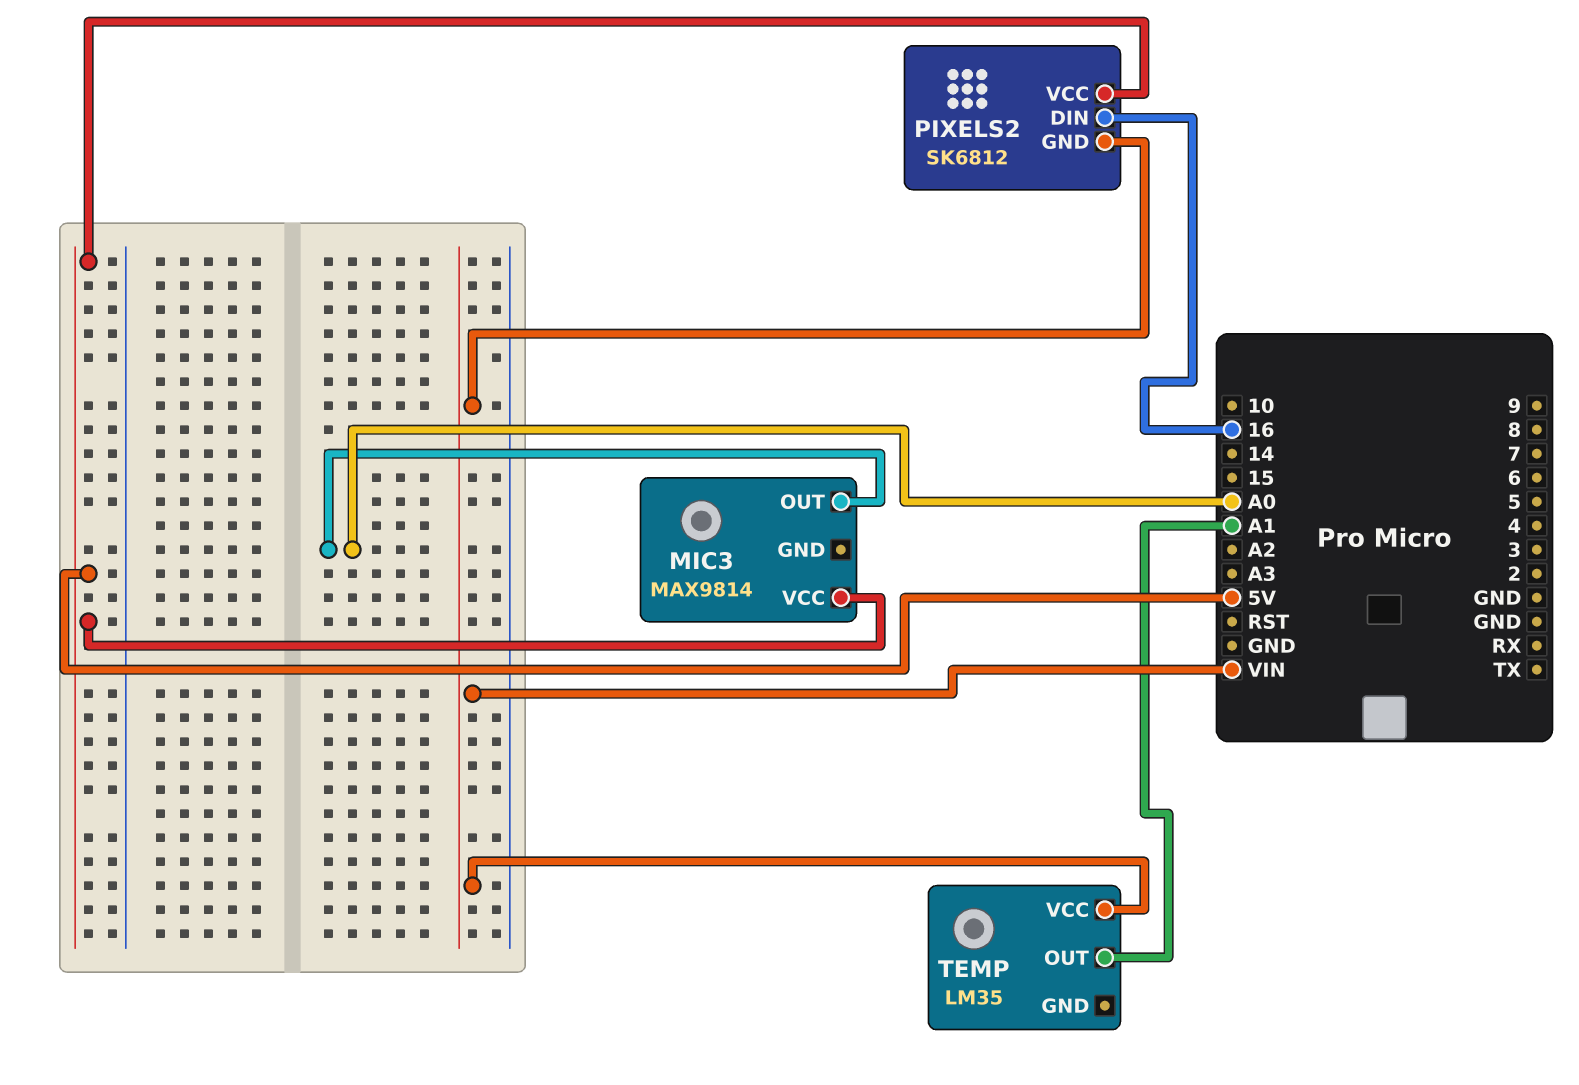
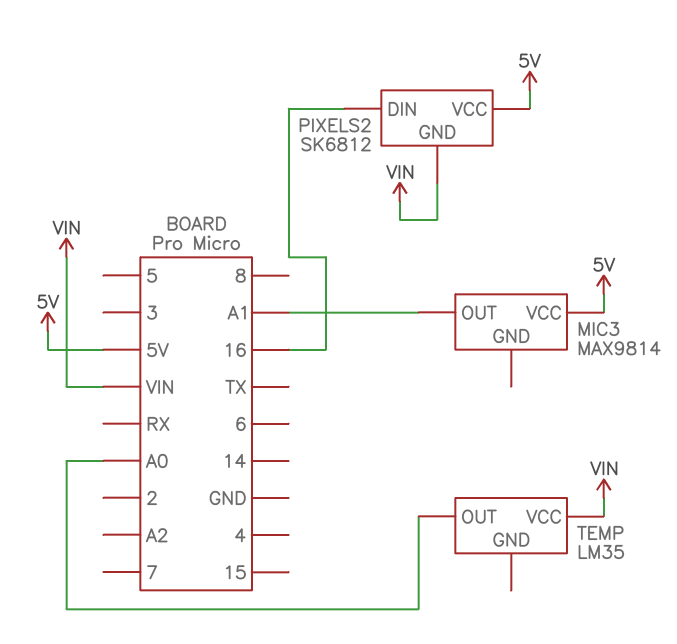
MIC3 pin OUT: A0 -> A1
TEMP pin OUT: A1 -> A0

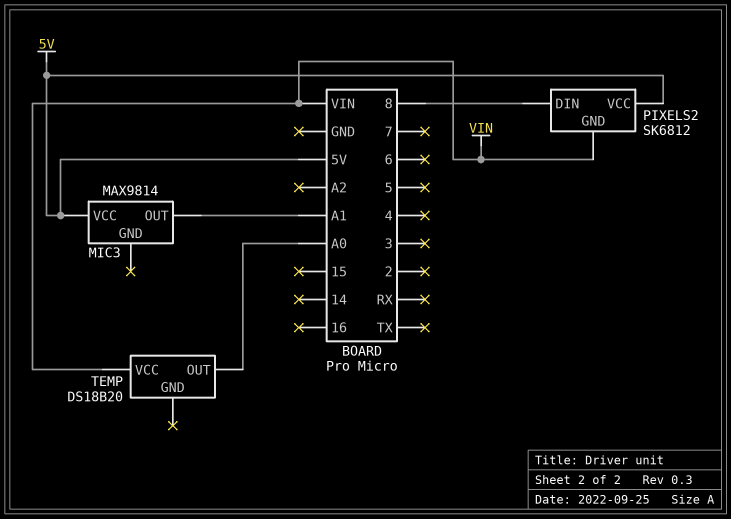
PIXELS2 pin DIN: 16 -> 8
TEMP: LM35 -> DS18B20

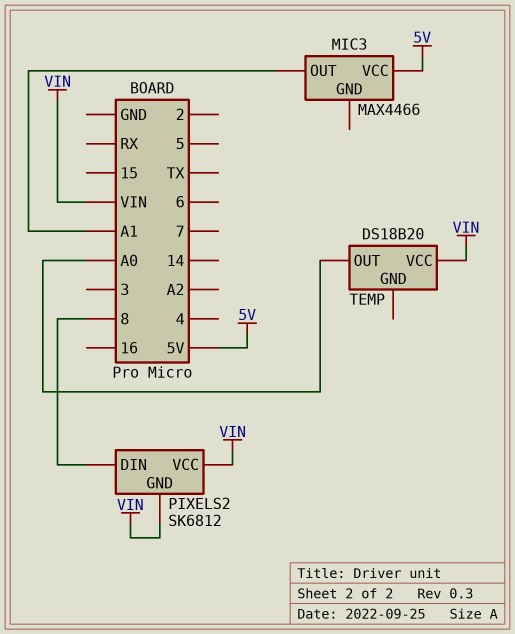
MIC3: MAX9814 -> MAX4466
PIXELS2 pin VCC: 5V -> VIN

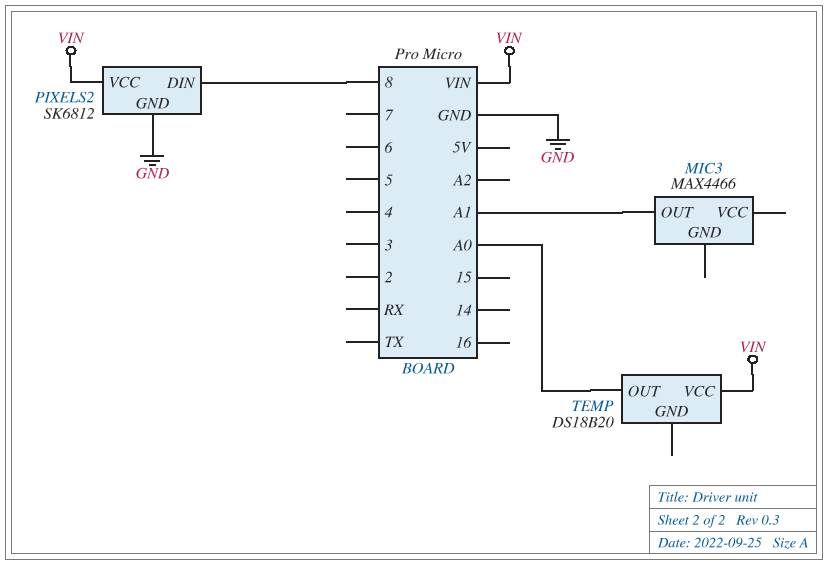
MIC3 pin VCC: 5V -> none
PIXELS2 pin GND: VIN -> GND

